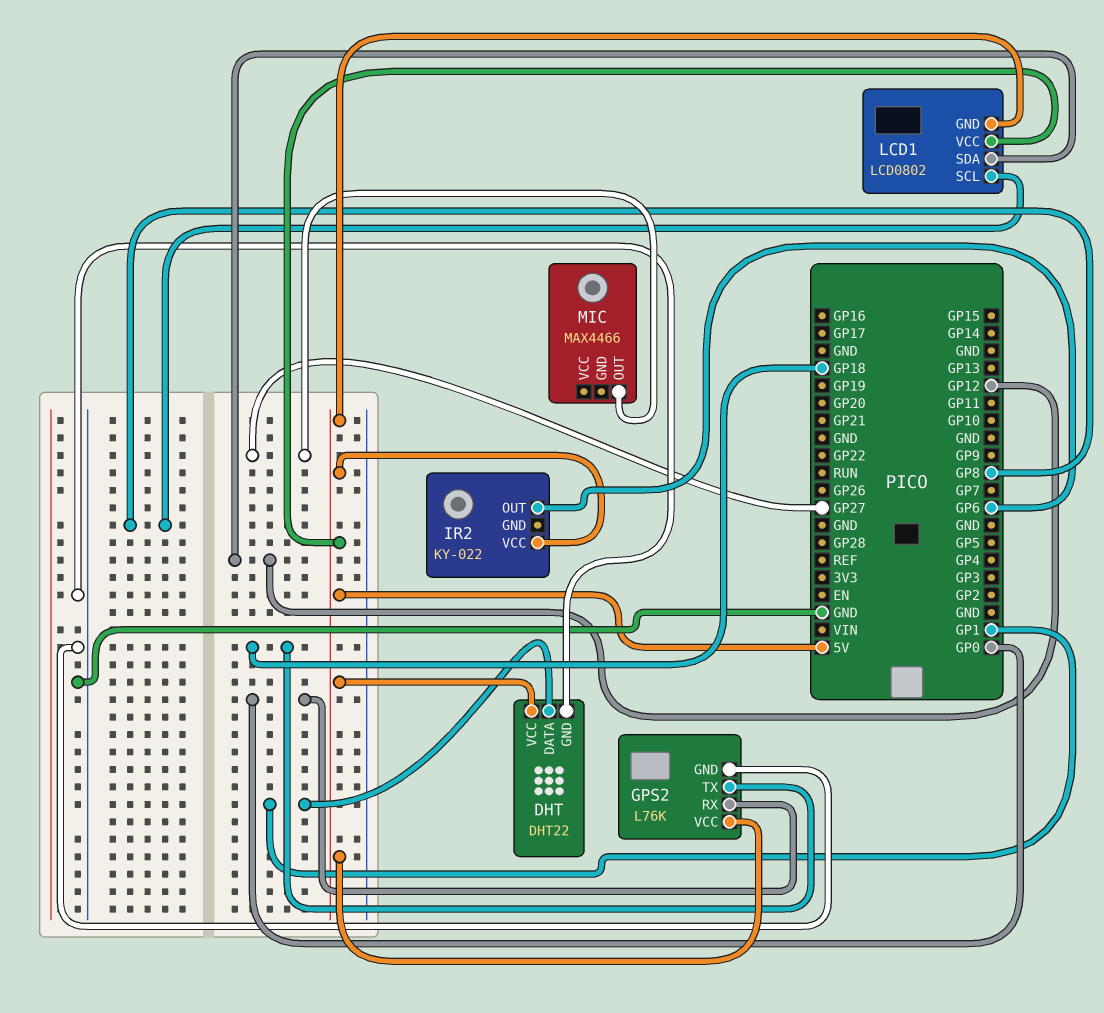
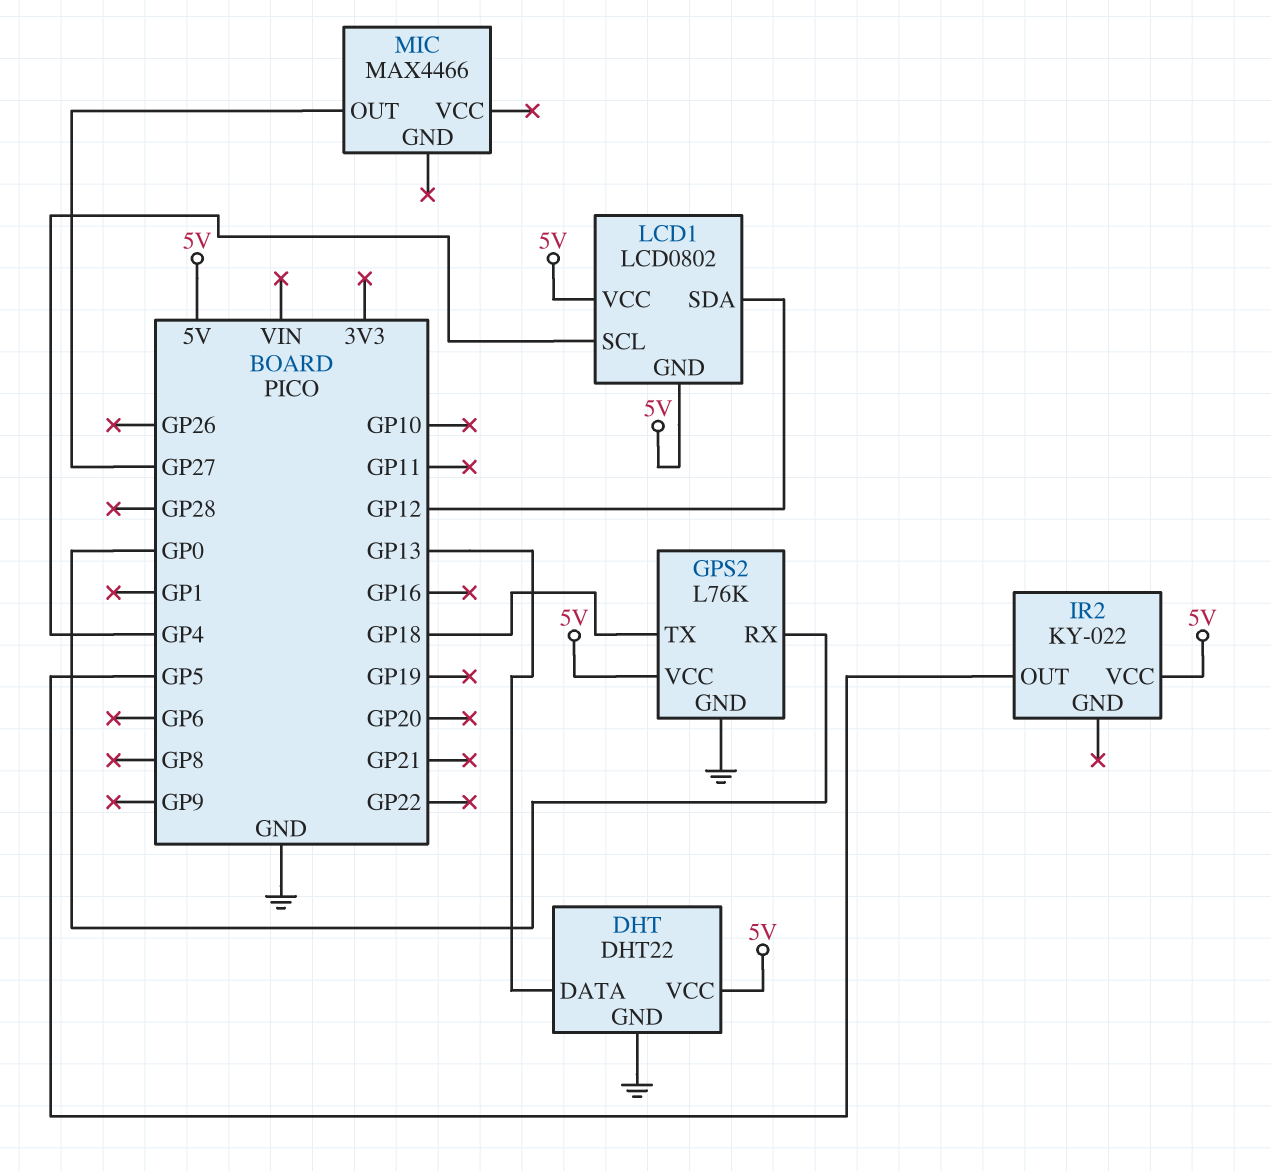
DHT pin DATA: GP1 -> GP13
IR2 pin OUT: GP6 -> GP5
LCD1 pin SCL: GP8 -> GP4

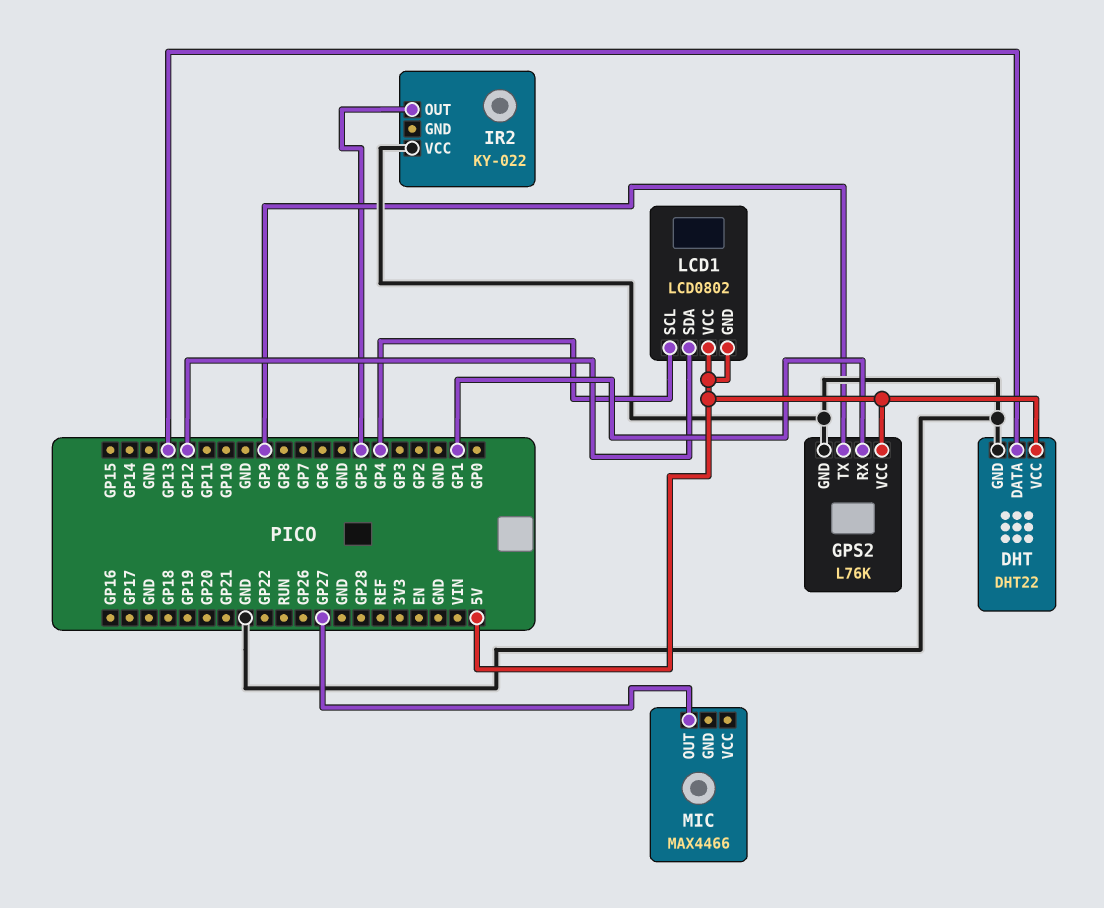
GPS2 pin RX: GP0 -> GP1
GPS2 pin TX: GP18 -> GP9
IR2 pin VCC: 5V -> GND

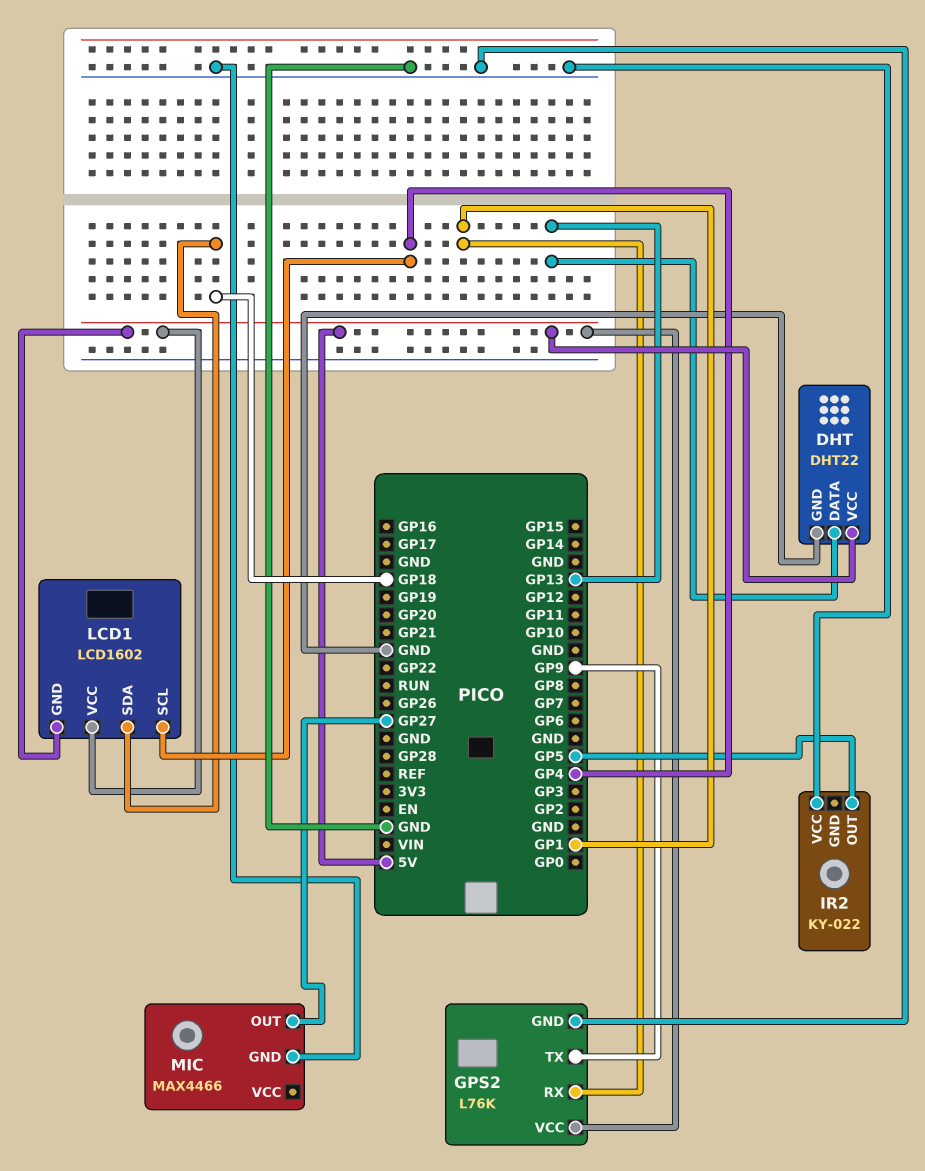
LCD1: LCD0802 -> LCD1602
LCD1 pin SDA: GP12 -> GP18
MIC pin GND: none -> GND

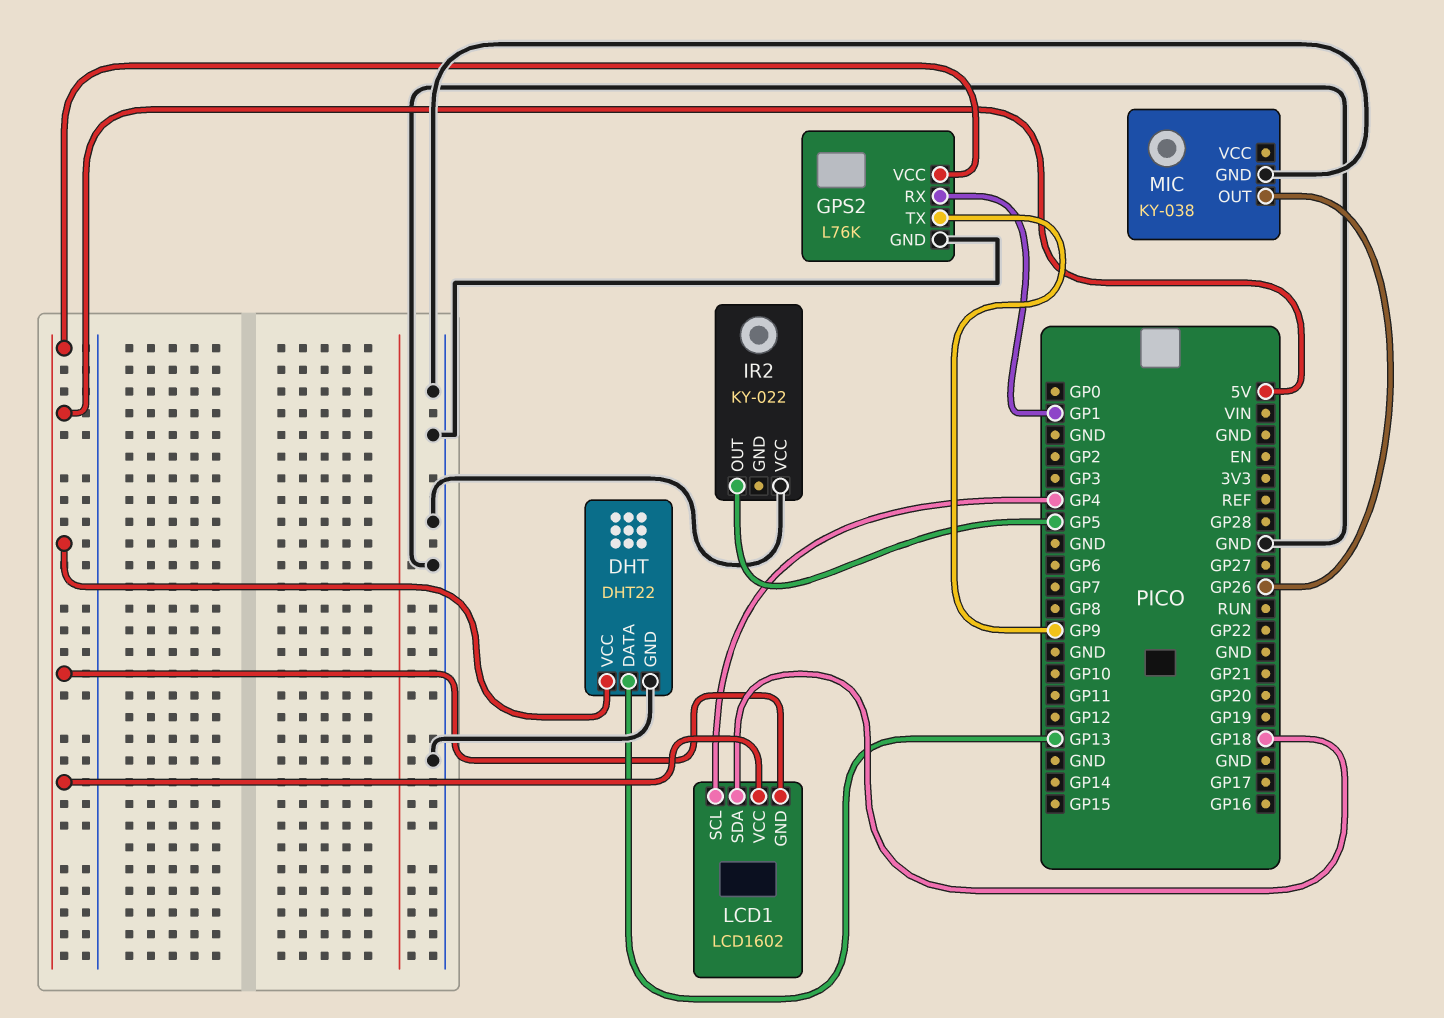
MIC: MAX4466 -> KY-038
MIC pin OUT: GP27 -> GP26

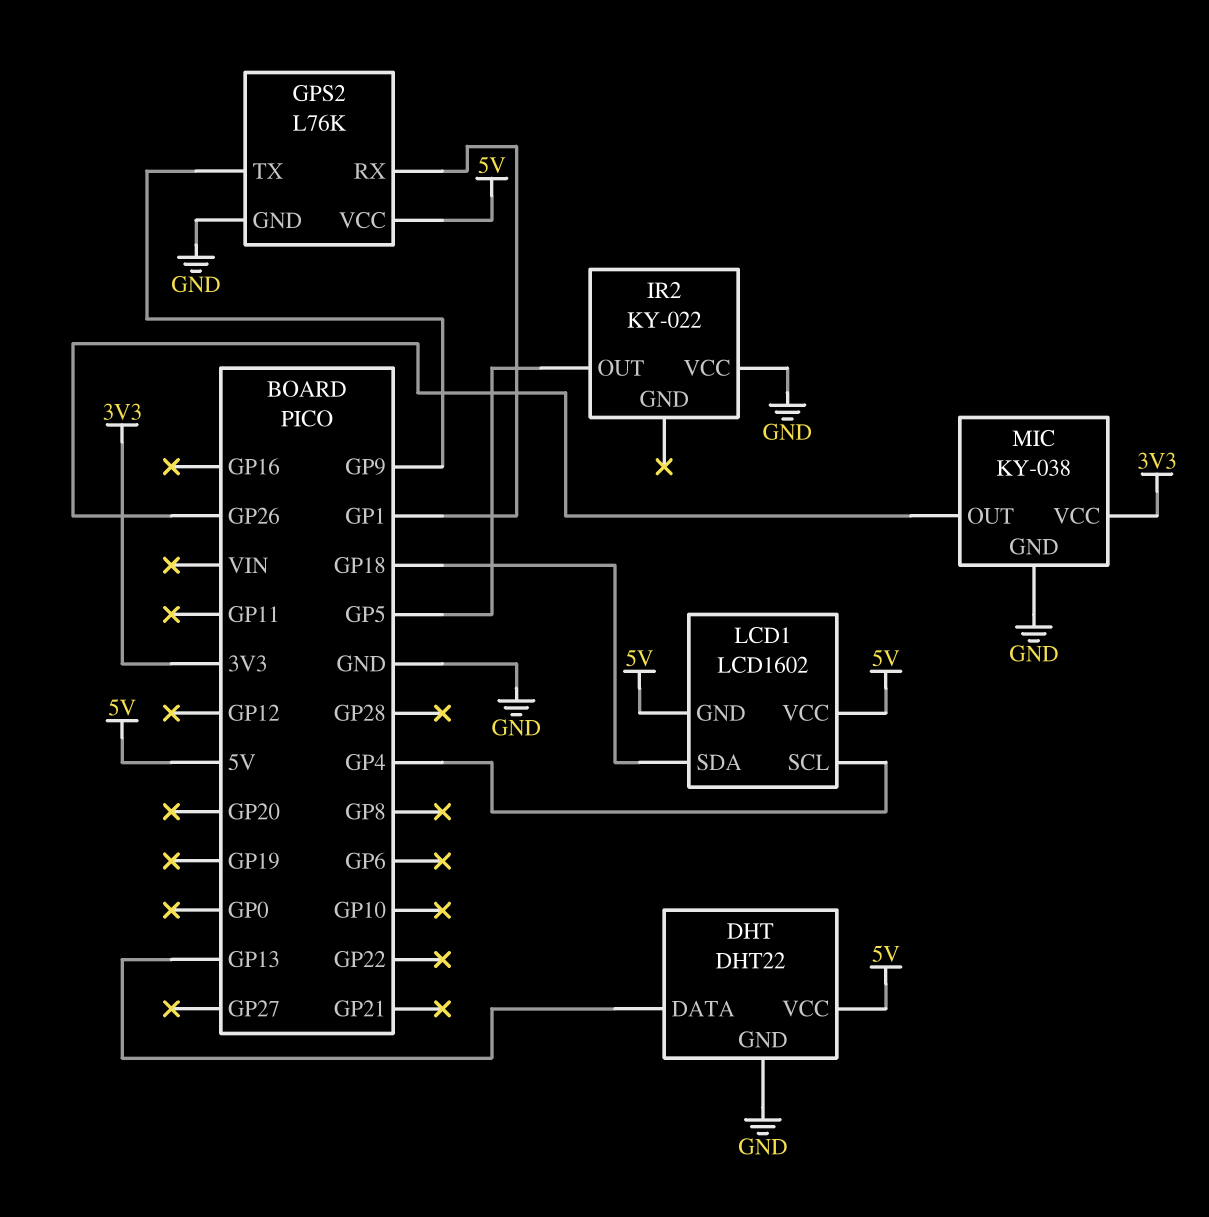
MIC pin VCC: none -> 3V3

